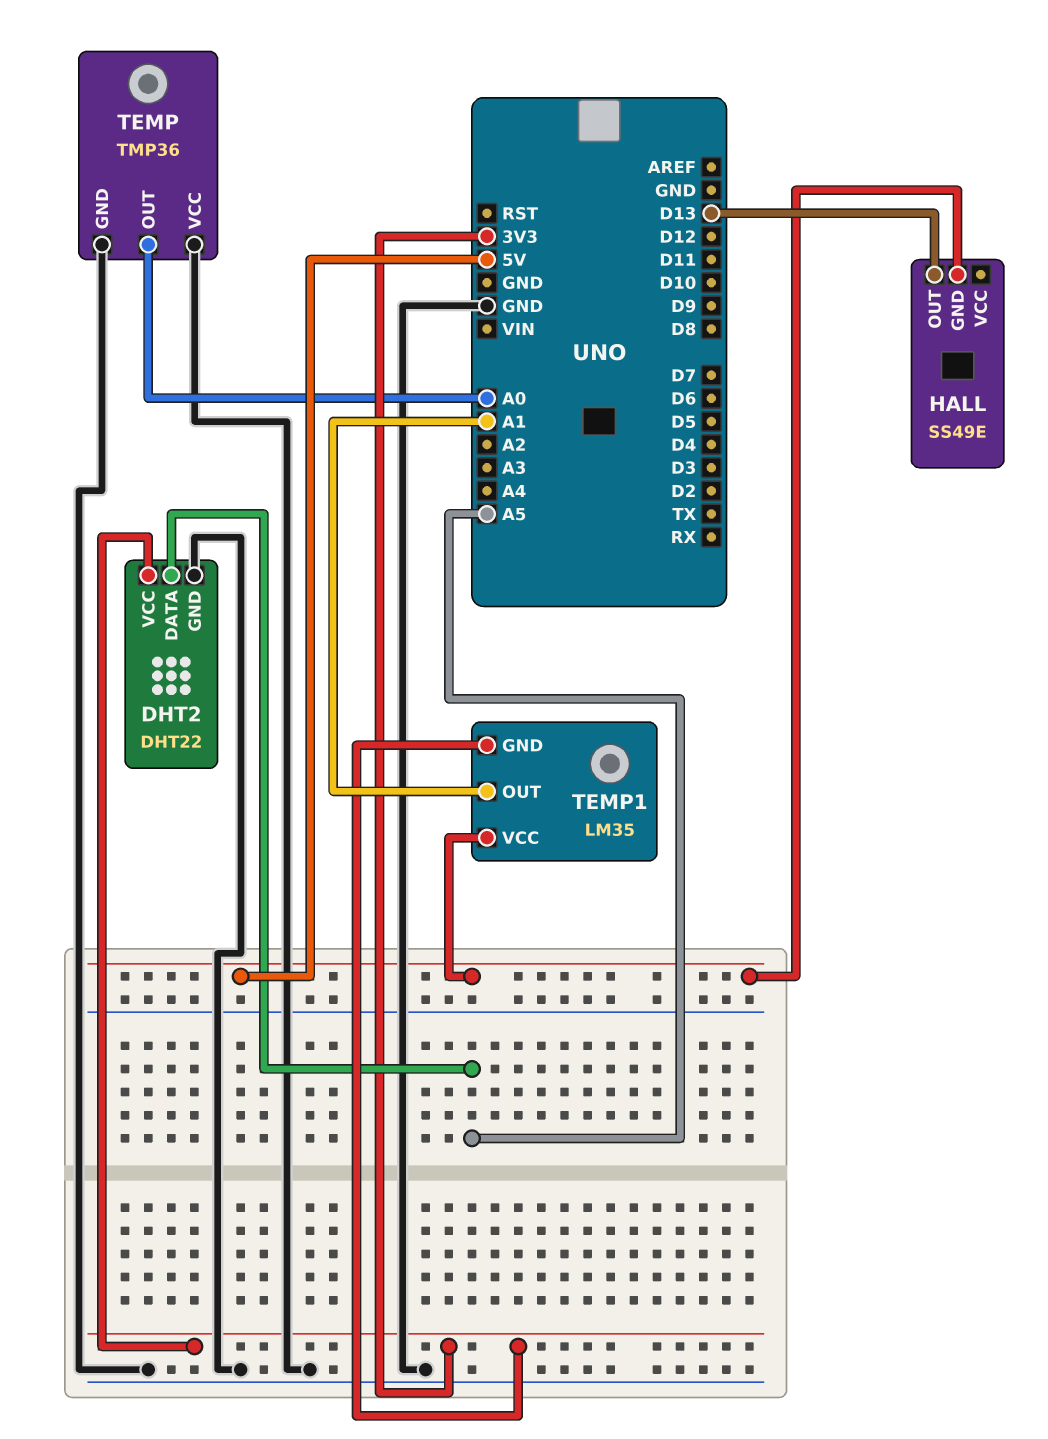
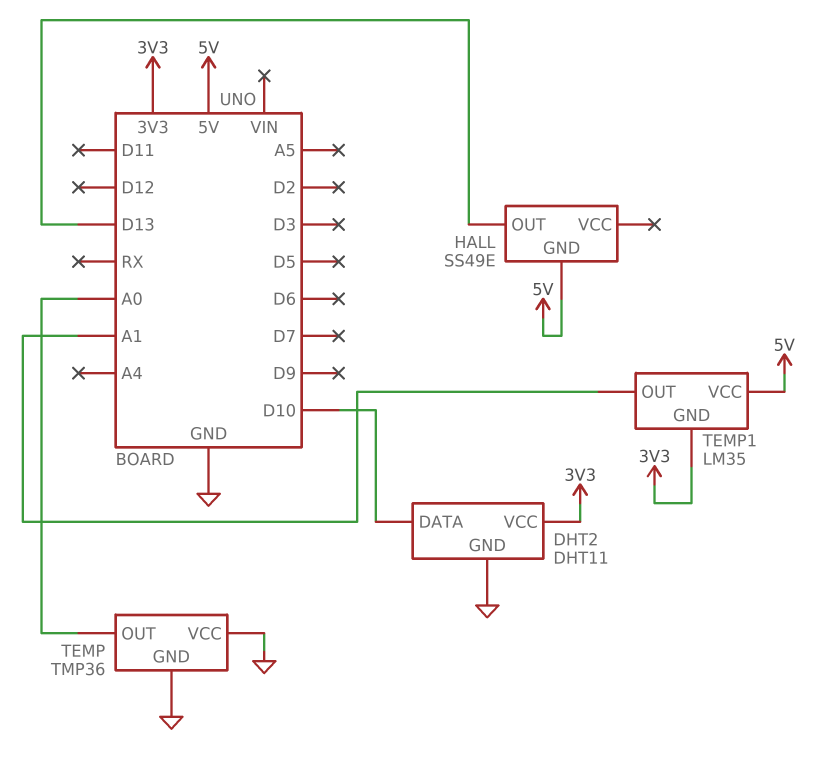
DHT2: DHT22 -> DHT11
DHT2 pin DATA: A5 -> D10

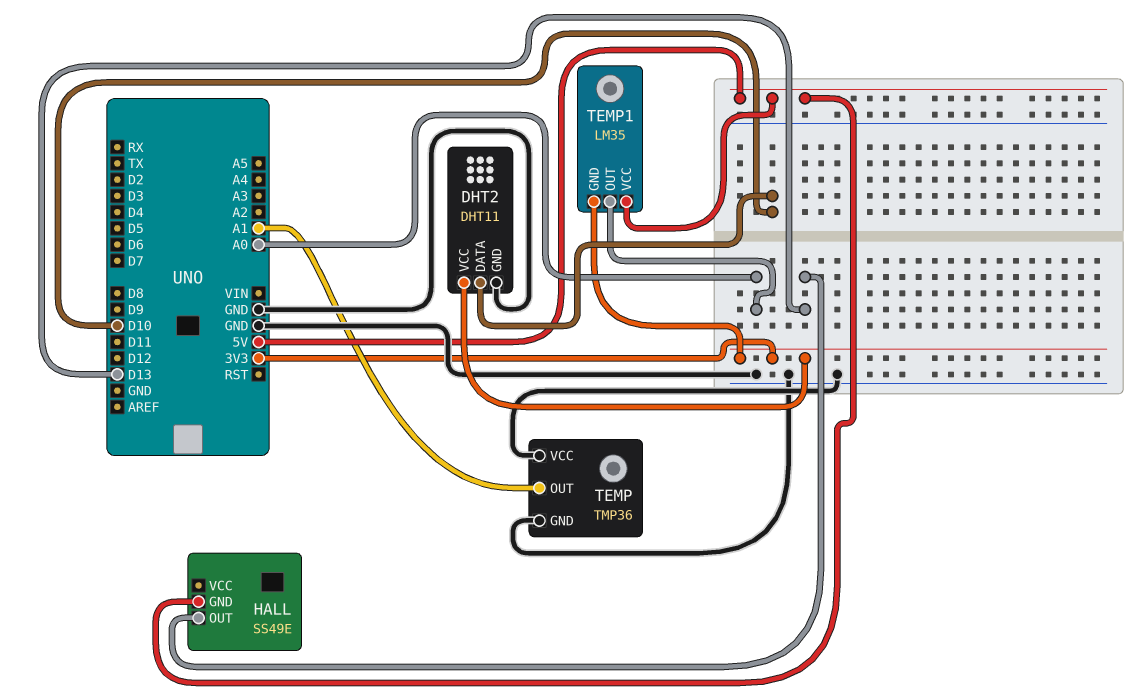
TEMP pin OUT: A0 -> A1
TEMP1 pin OUT: A1 -> A0

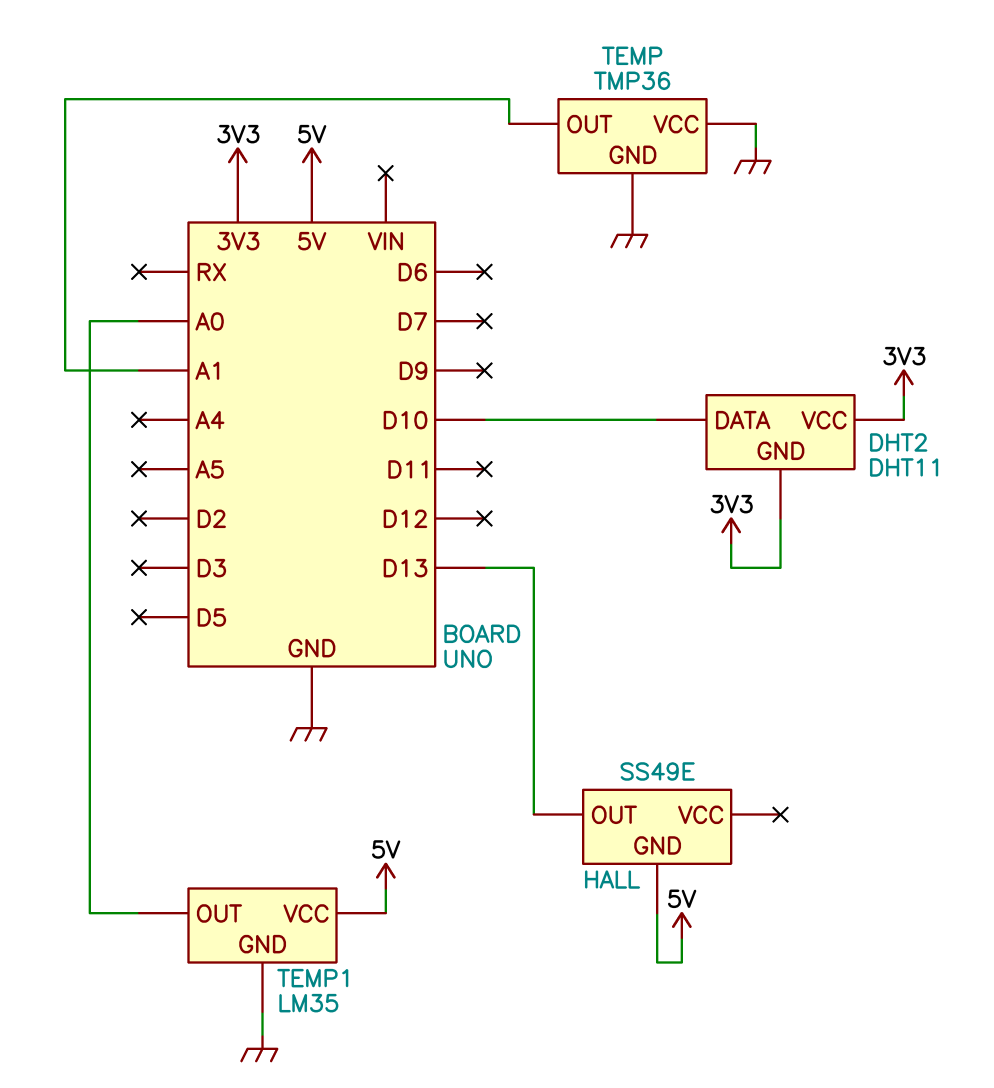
DHT2 pin GND: GND -> 3V3
TEMP1 pin GND: 3V3 -> GND

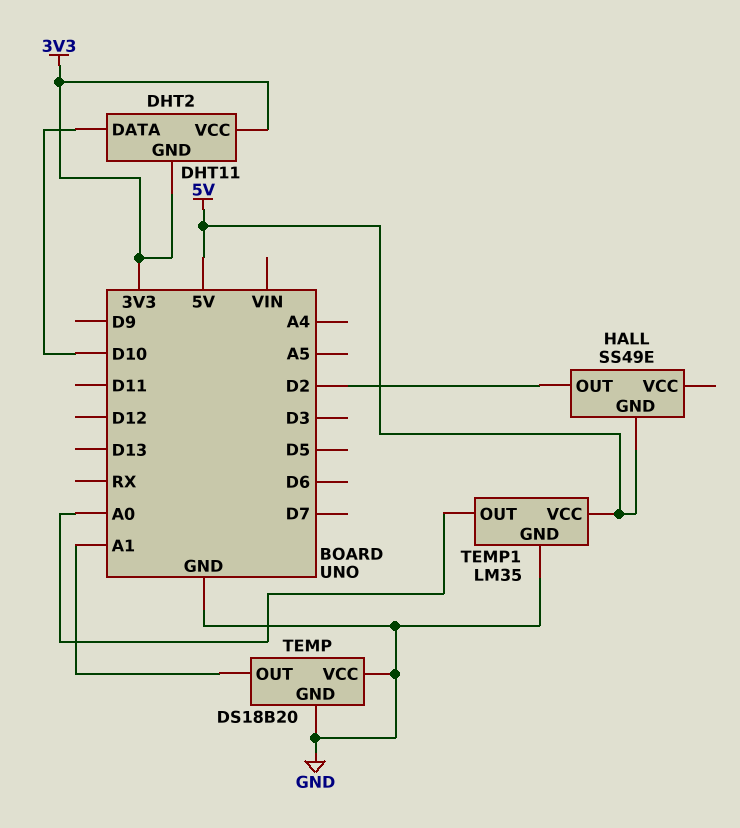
HALL pin OUT: D13 -> D2
TEMP: TMP36 -> DS18B20

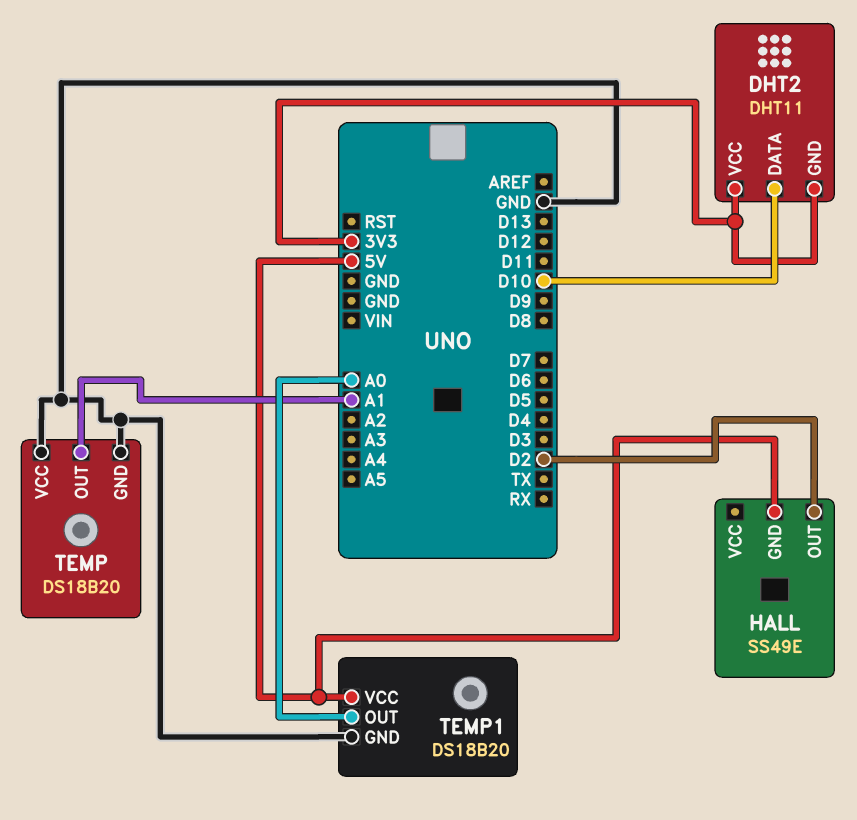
TEMP1: LM35 -> DS18B20

